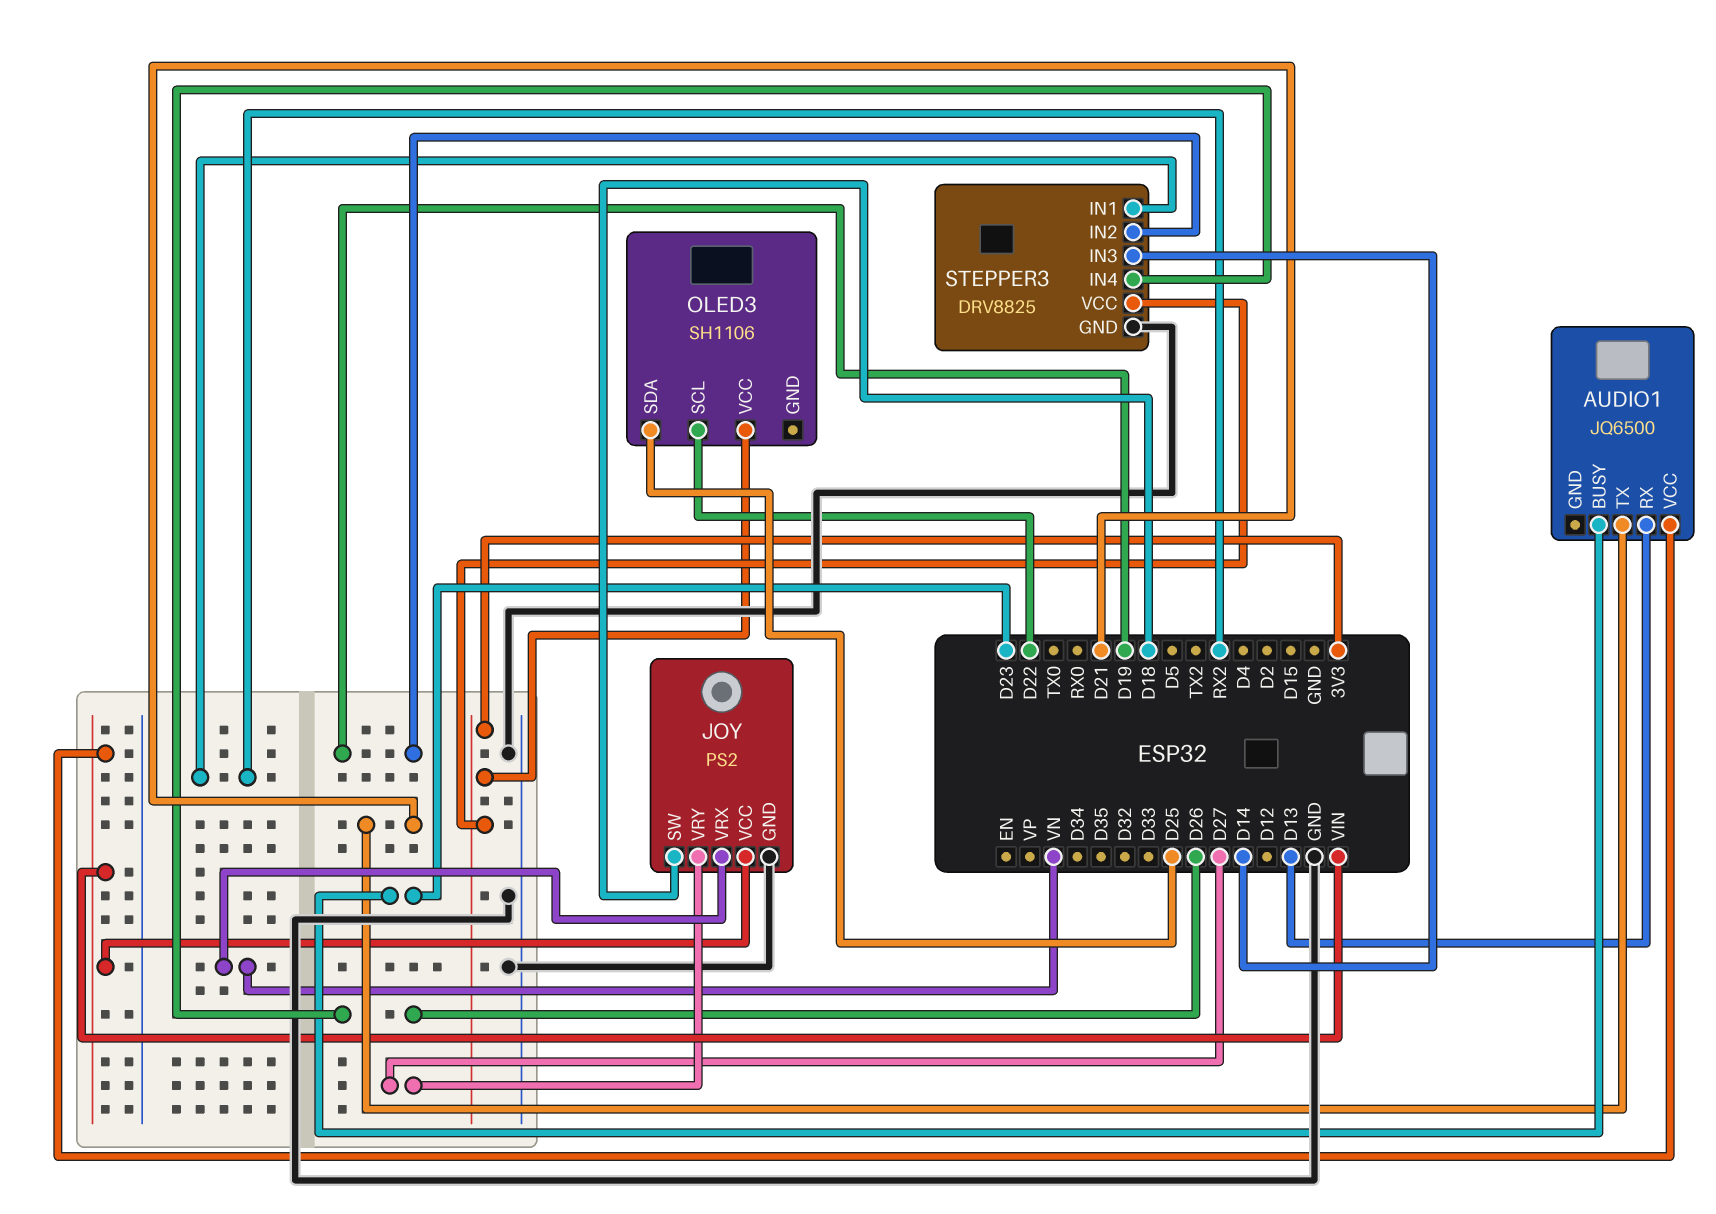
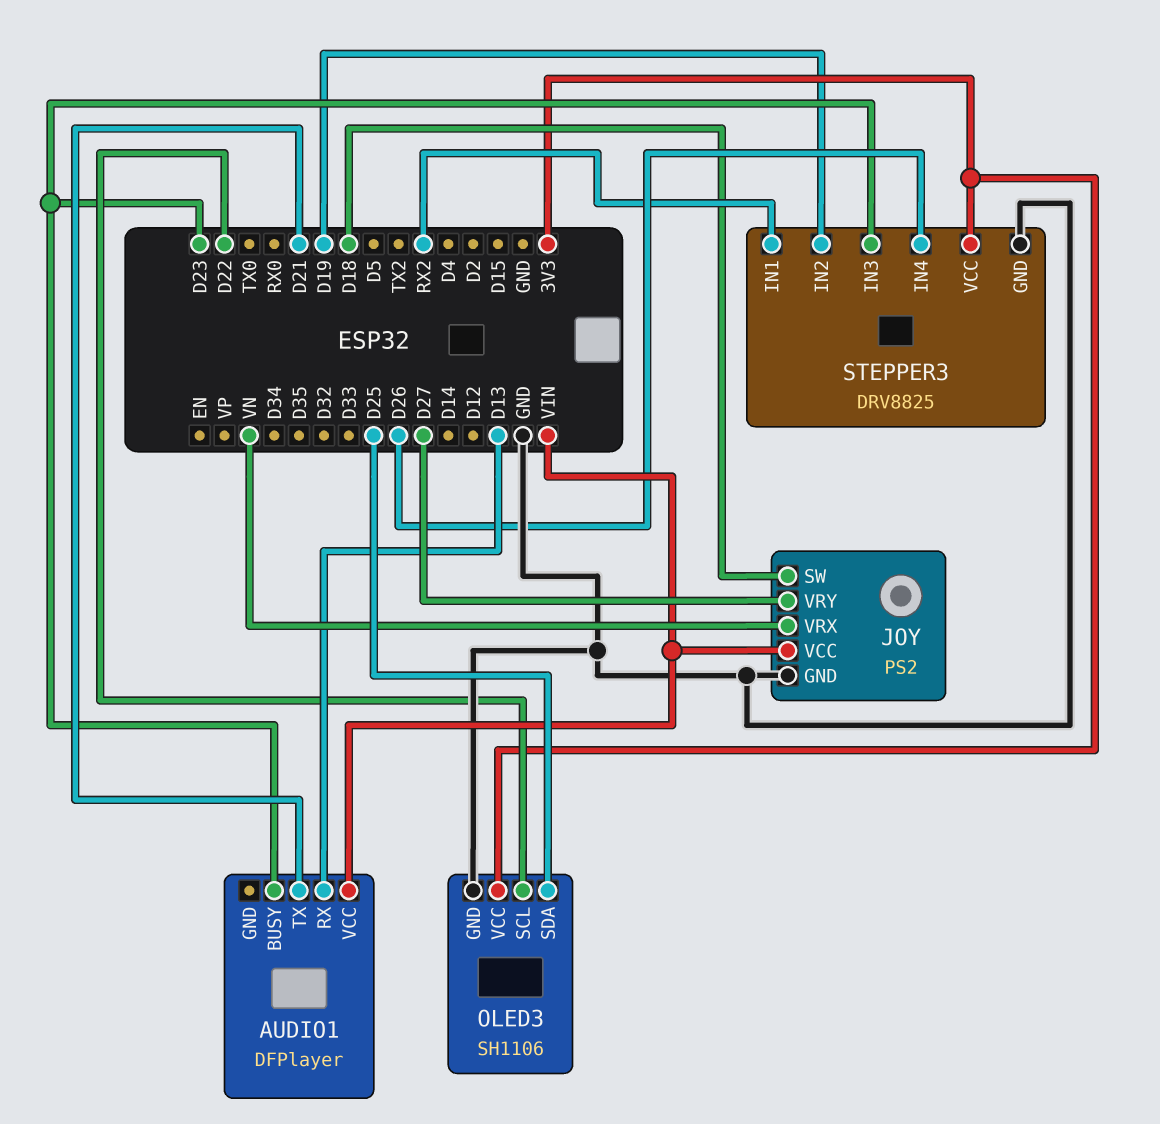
AUDIO1: JQ6500 -> DFPlayer
OLED3 pin GND: none -> GND
STEPPER3 pin IN3: D14 -> D23

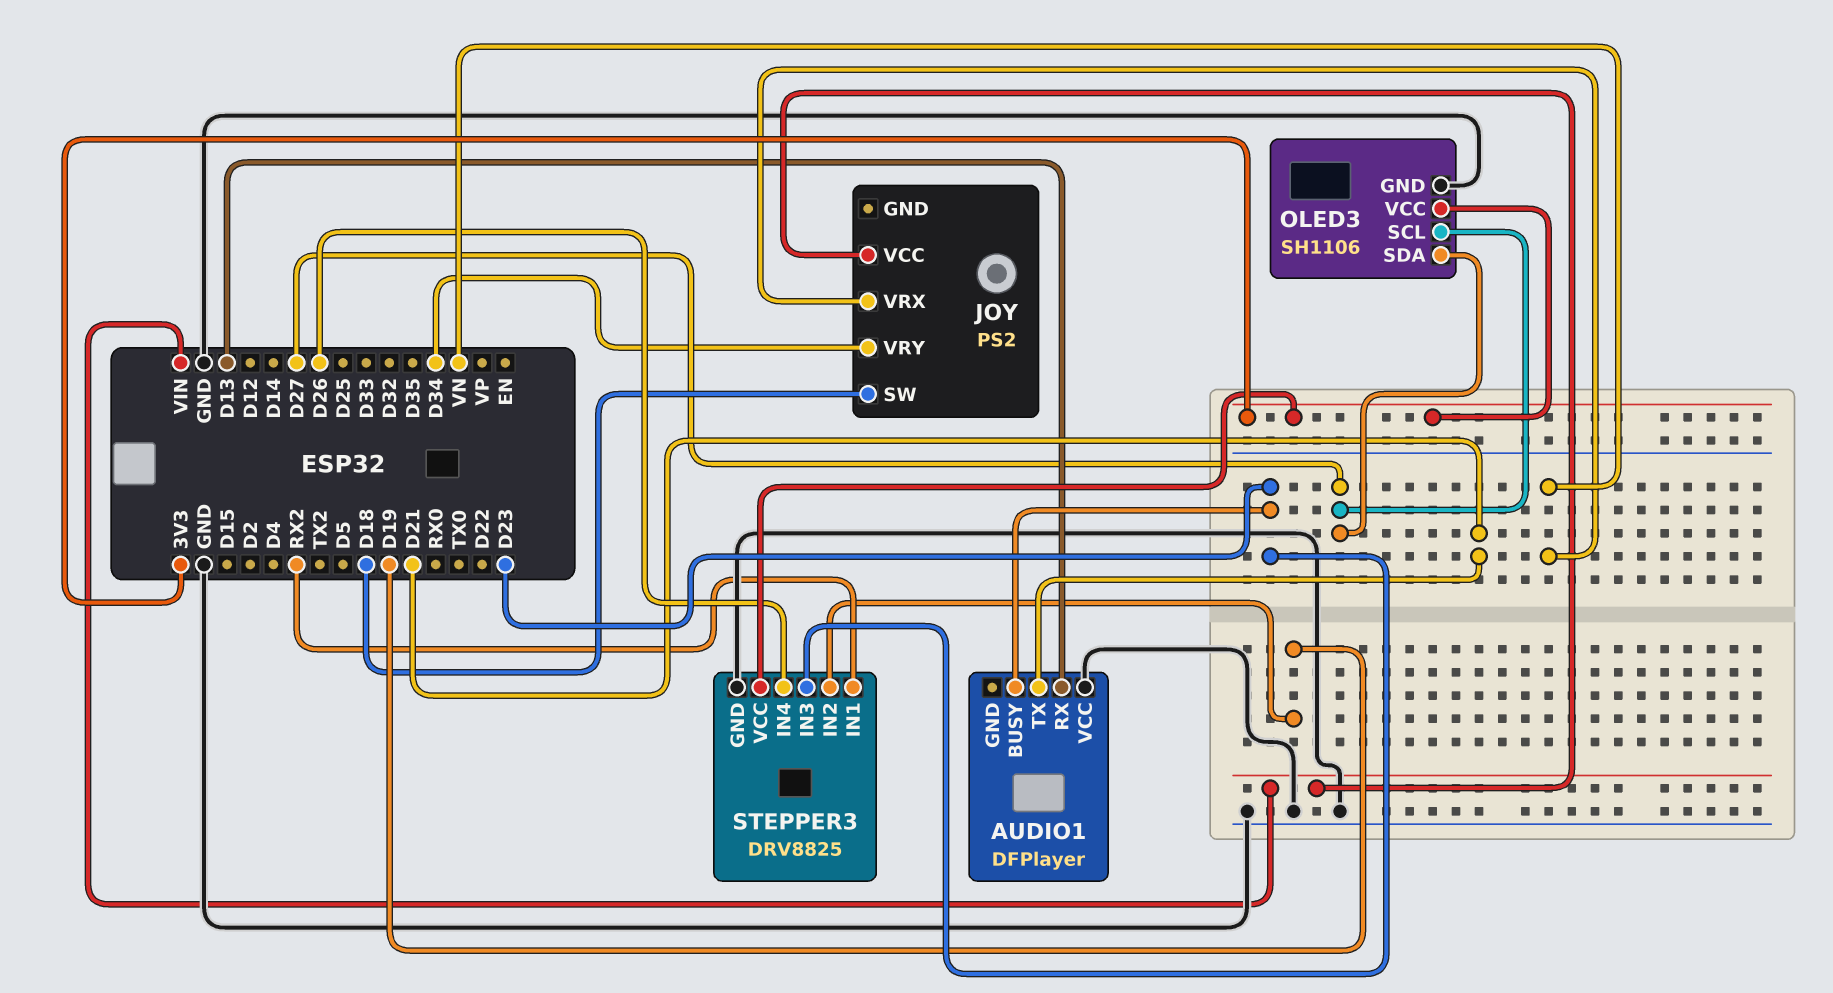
AUDIO1 pin VCC: VIN -> GND
JOY pin GND: GND -> none
JOY pin VRY: D27 -> D34
OLED3 pin SCL: D22 -> D27
OLED3 pin SDA: D25 -> D27

